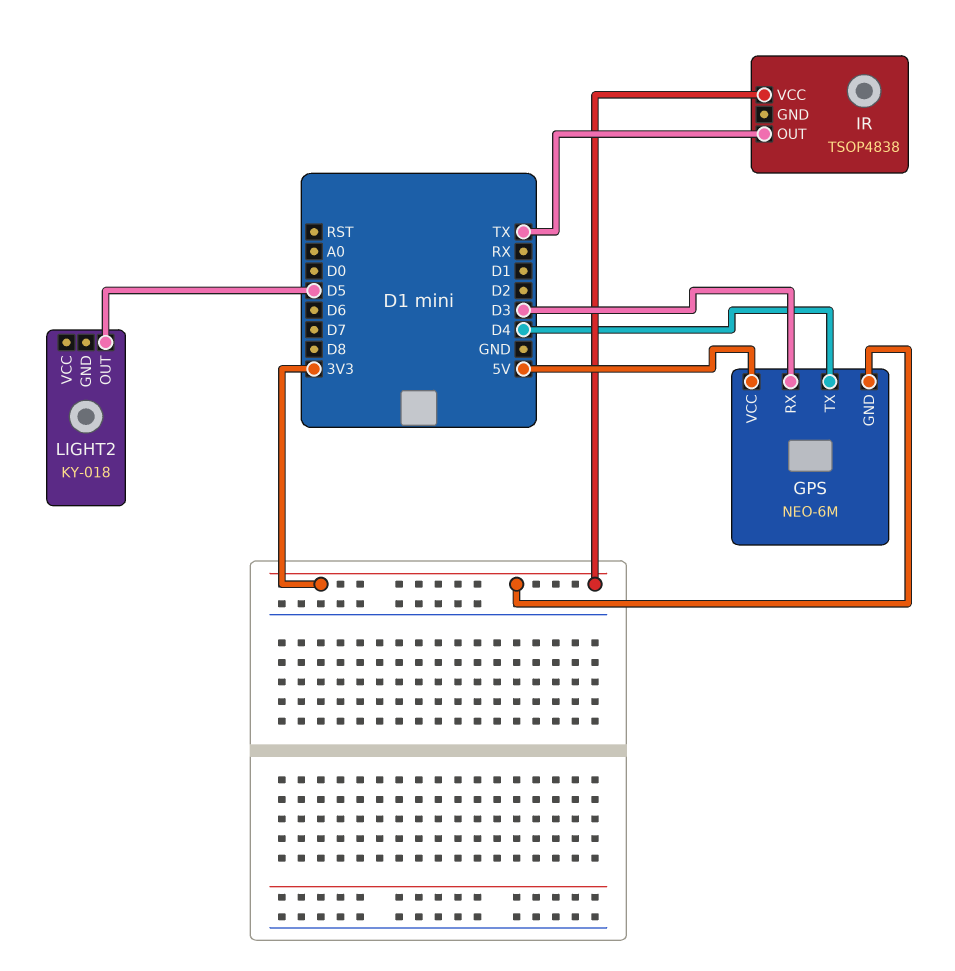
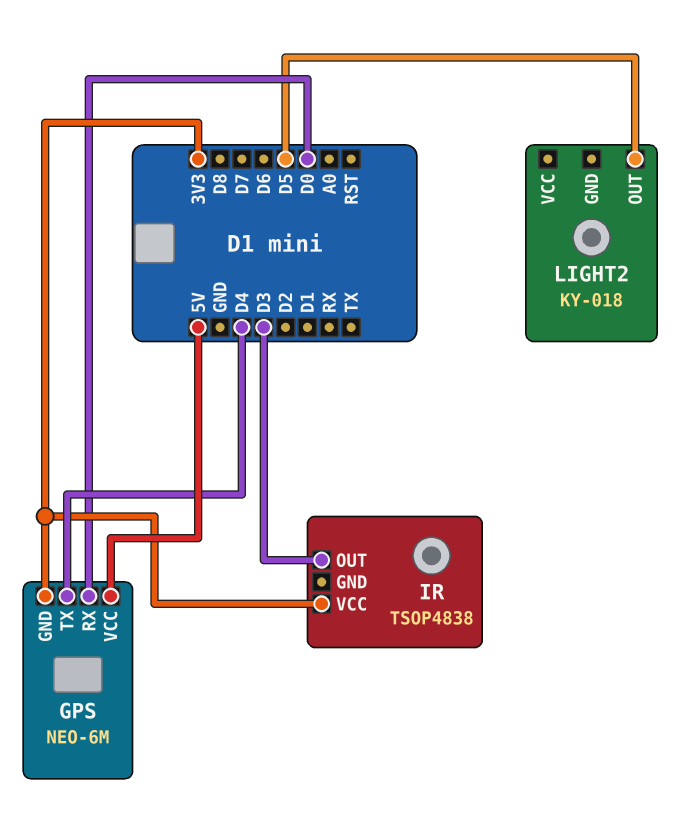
GPS pin RX: D3 -> D0
IR pin OUT: TX -> D3

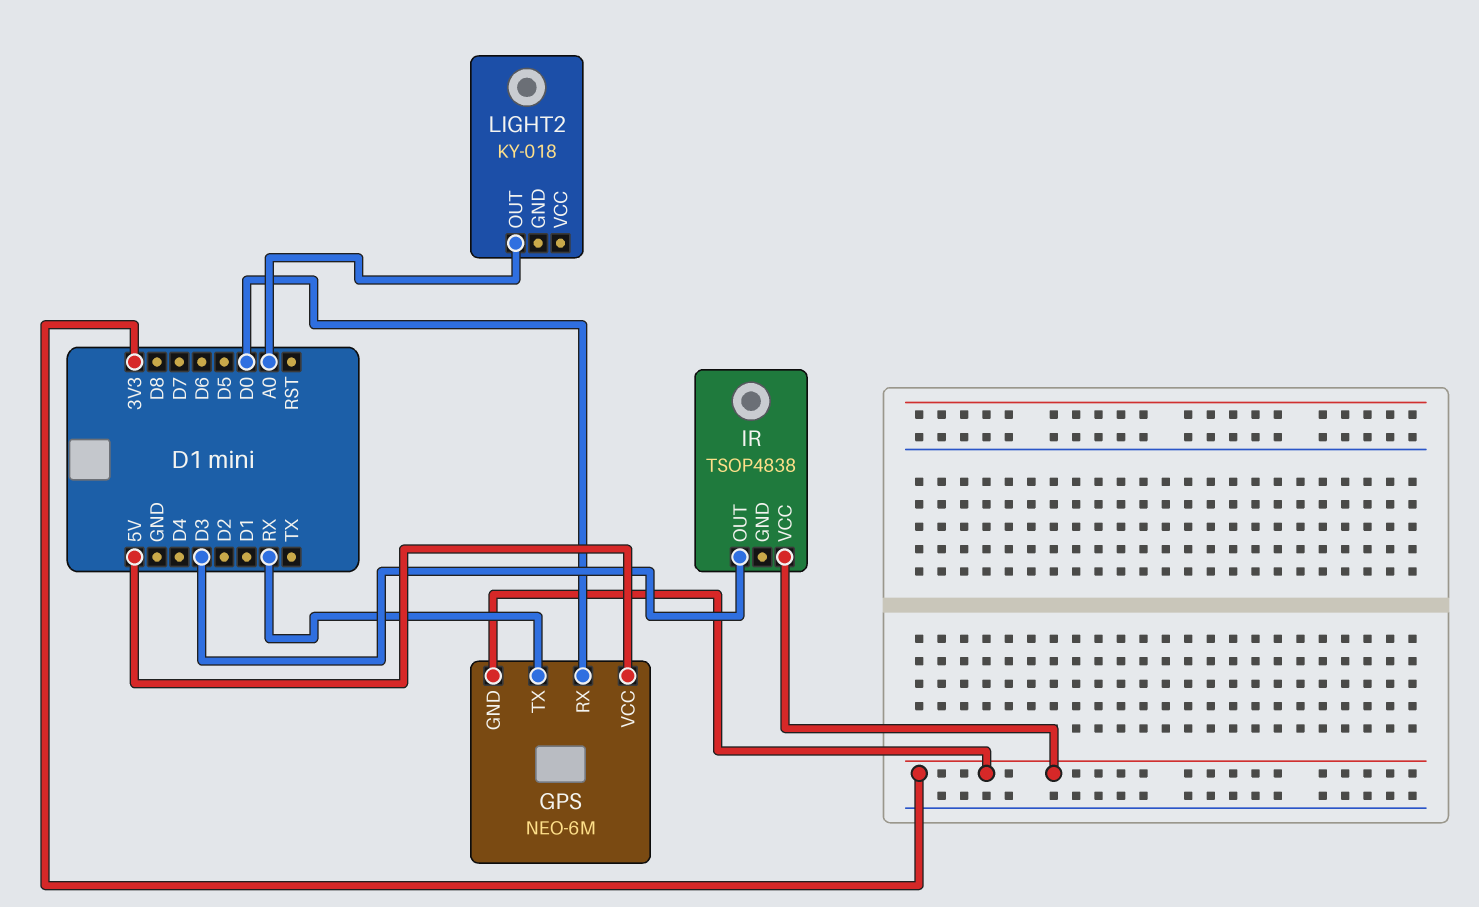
GPS pin TX: D4 -> RX
LIGHT2 pin OUT: D5 -> A0

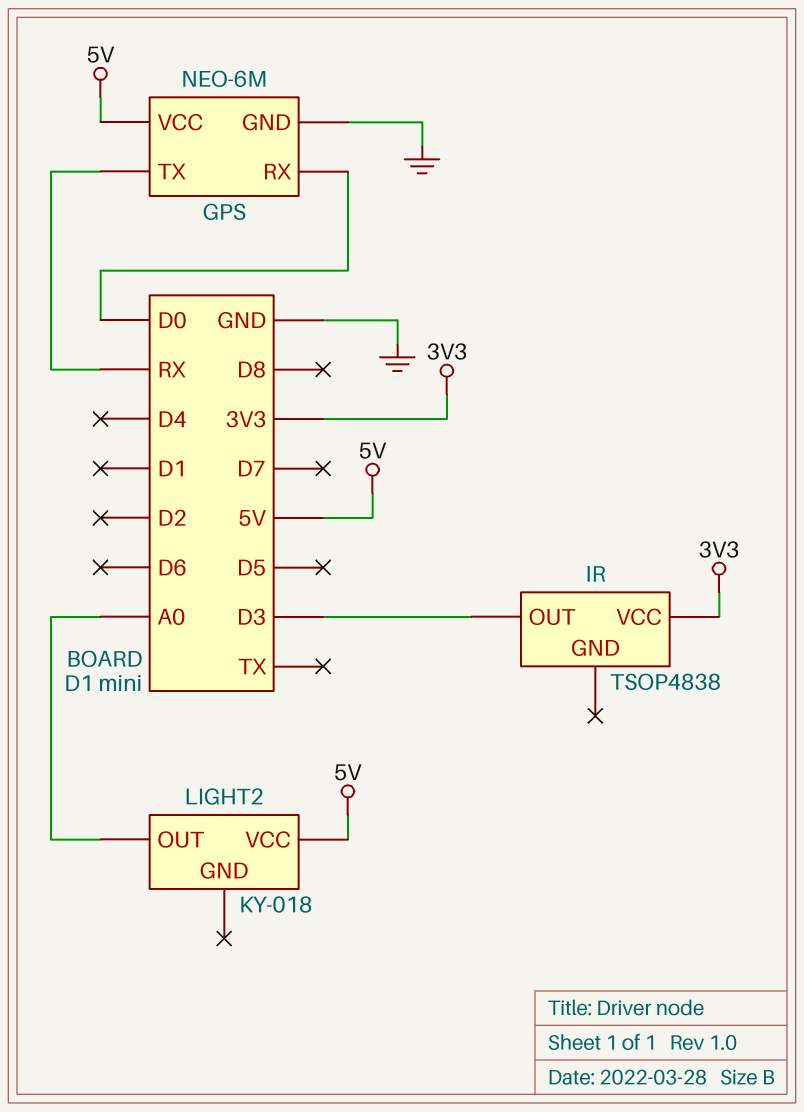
GPS pin GND: 3V3 -> GND
LIGHT2 pin VCC: none -> 5V

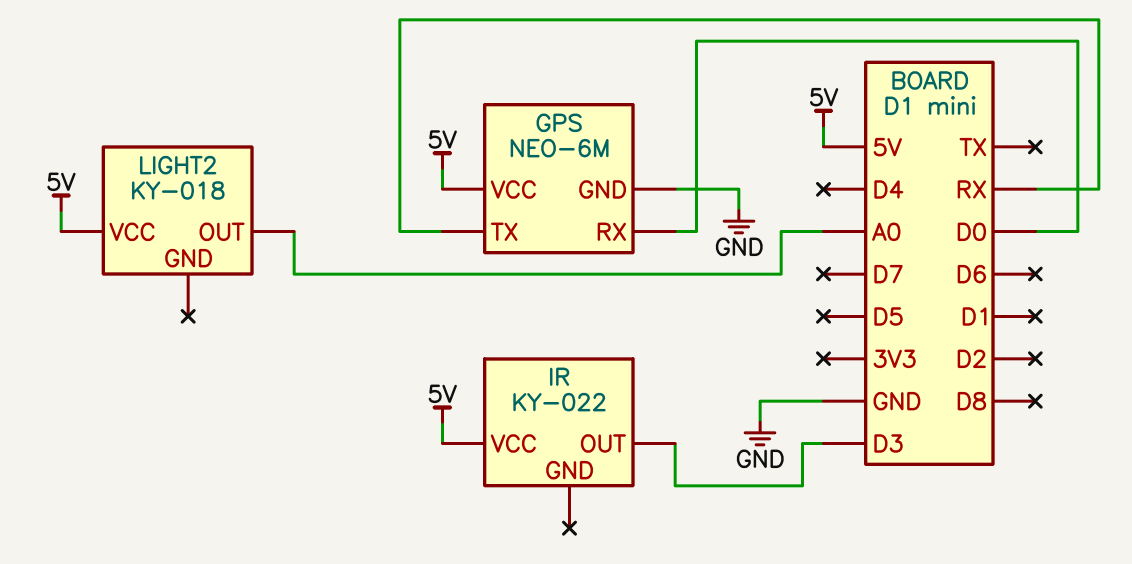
IR: TSOP4838 -> KY-022
IR pin VCC: 3V3 -> 5V

